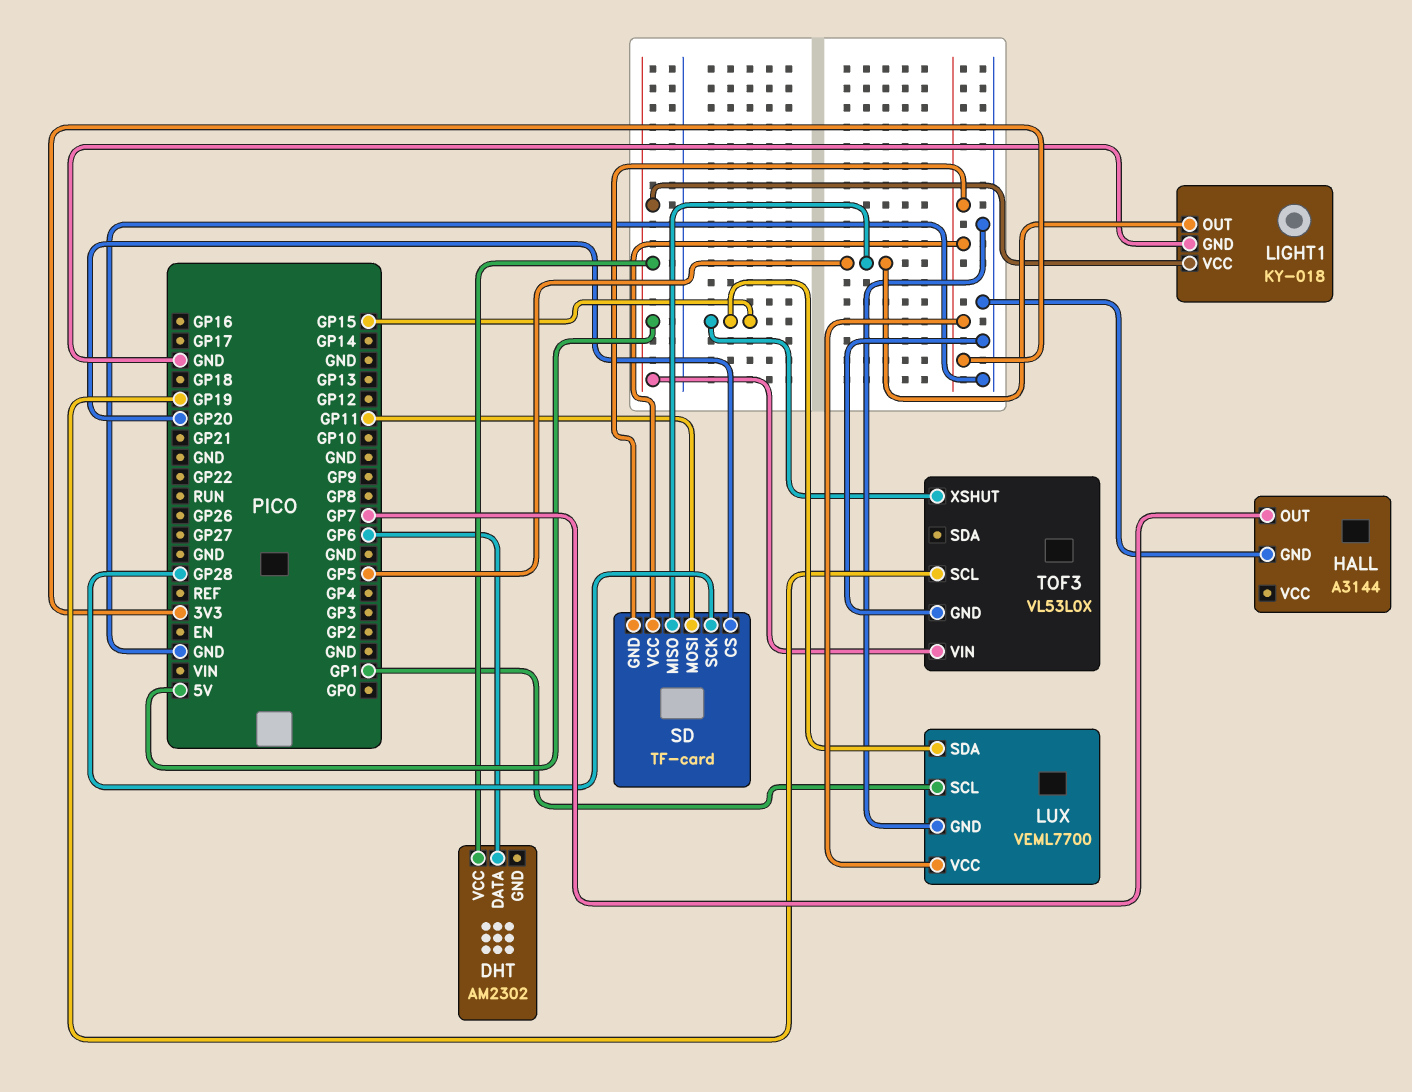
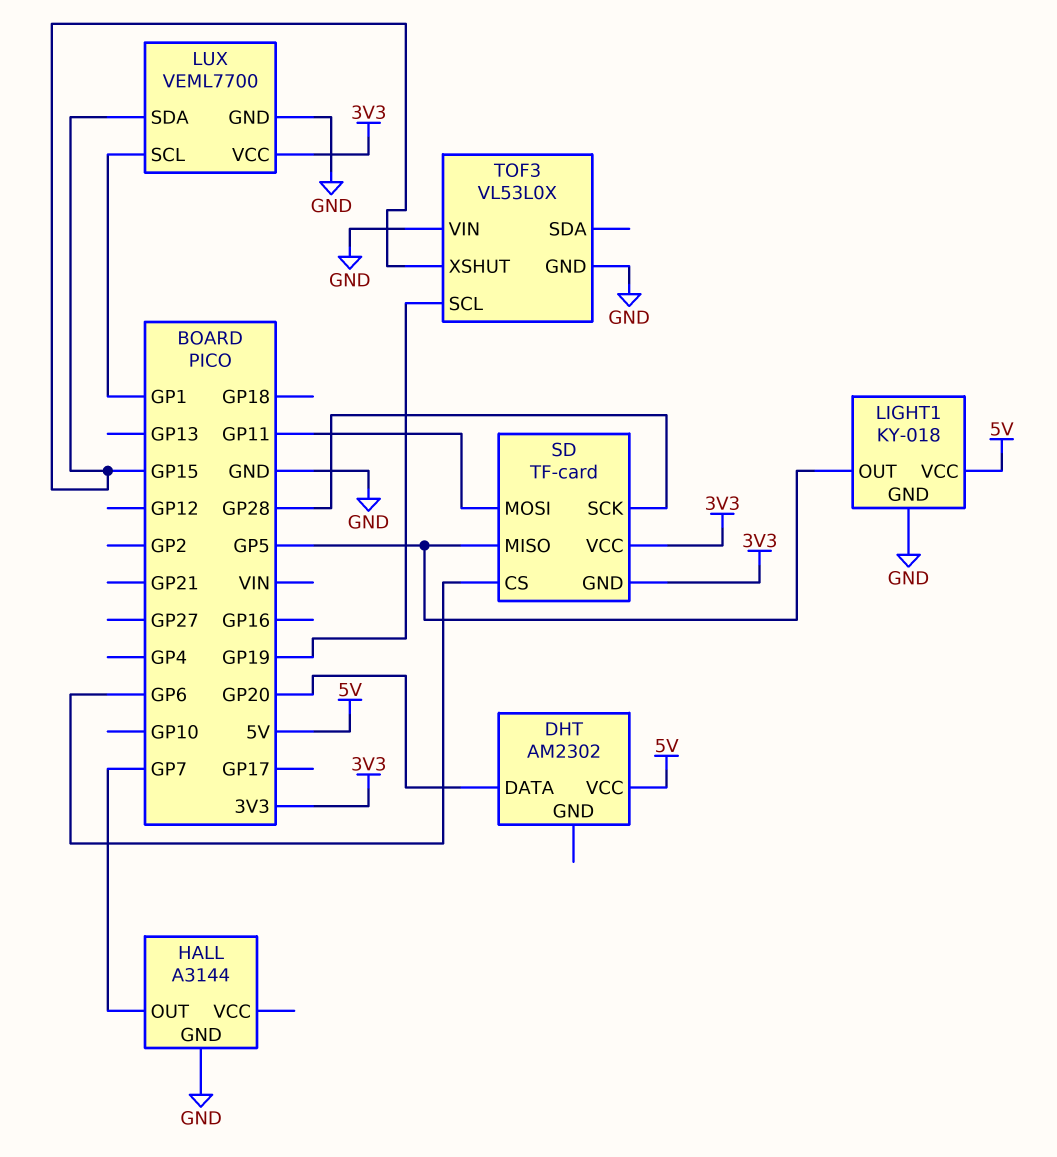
DHT pin DATA: GP6 -> GP20
SD pin CS: GP20 -> GP6
TOF3 pin VIN: 5V -> GND

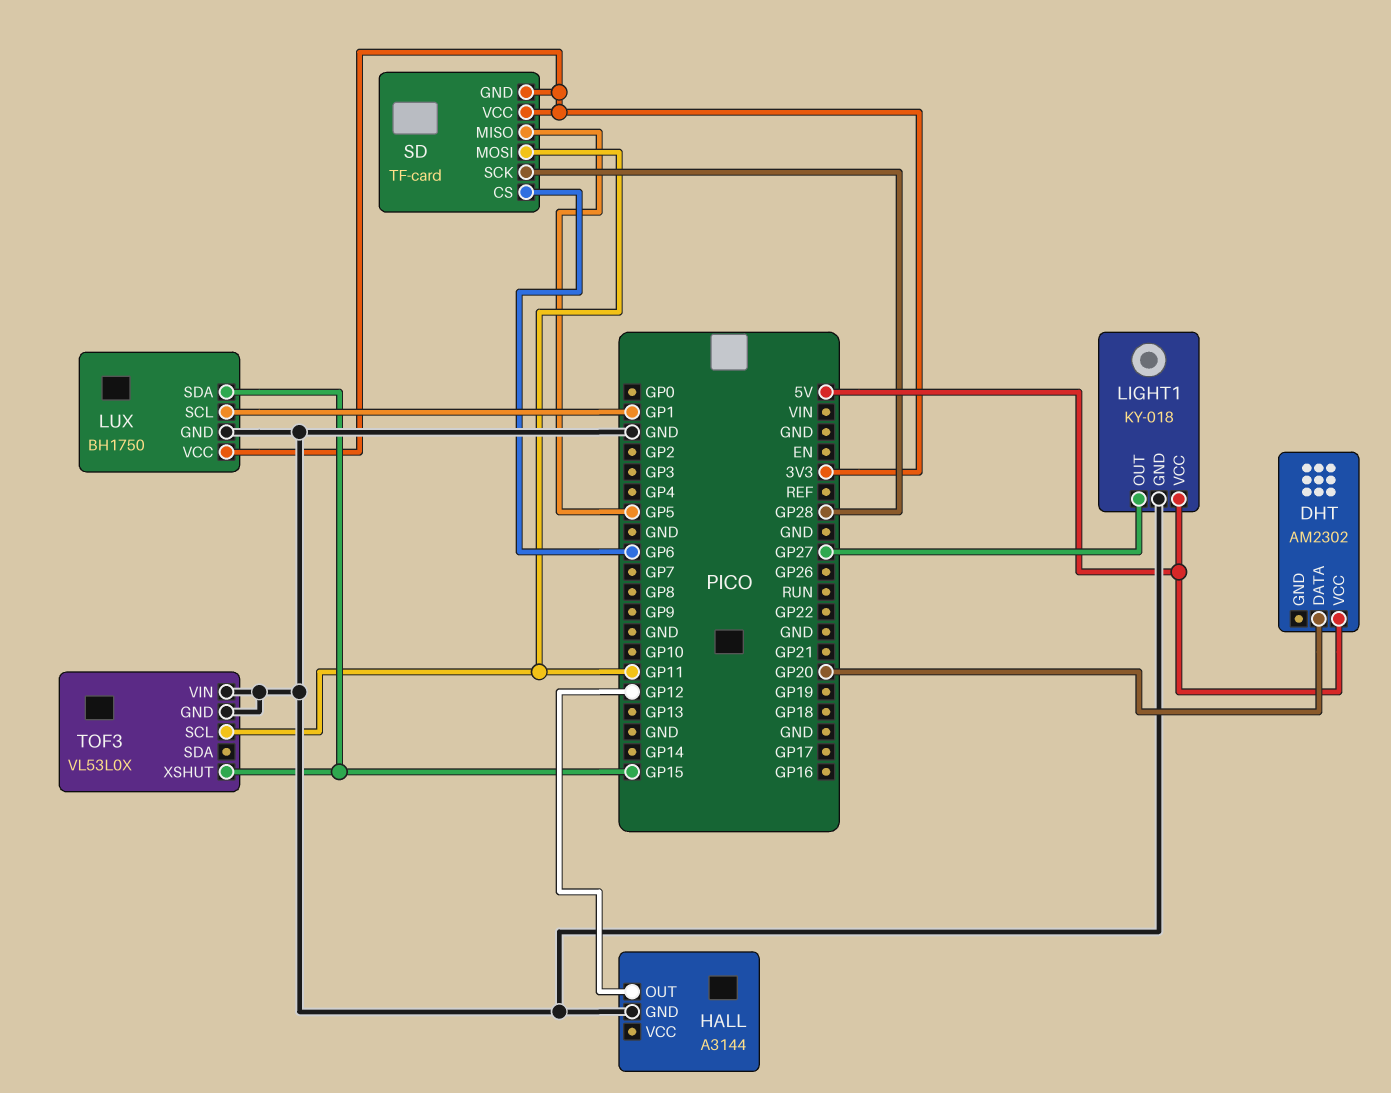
HALL pin OUT: GP7 -> GP12
LIGHT1 pin OUT: GP5 -> GP27
LUX: VEML7700 -> BH1750
TOF3 pin SCL: GP19 -> GP11

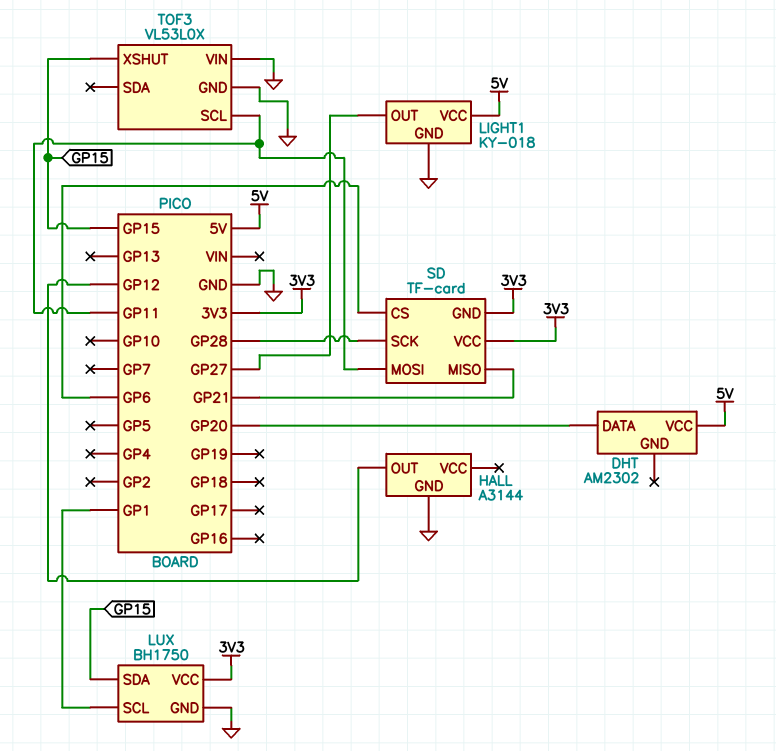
SD pin MISO: GP5 -> GP21

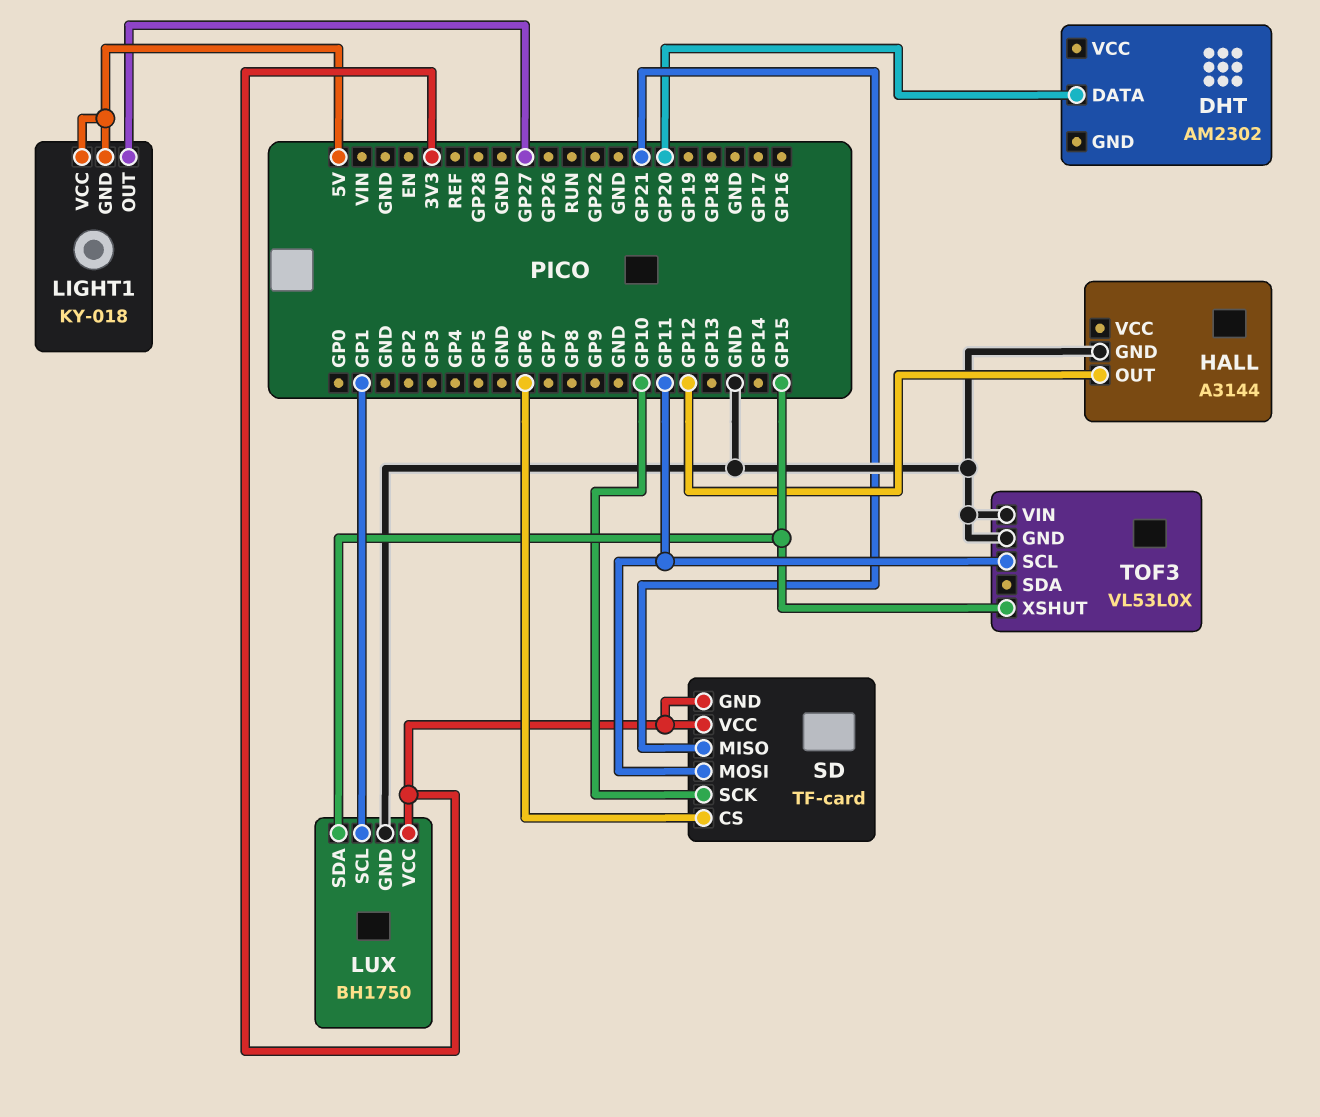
DHT pin VCC: 5V -> none
LIGHT1 pin GND: GND -> 5V
SD pin SCK: GP28 -> GP10

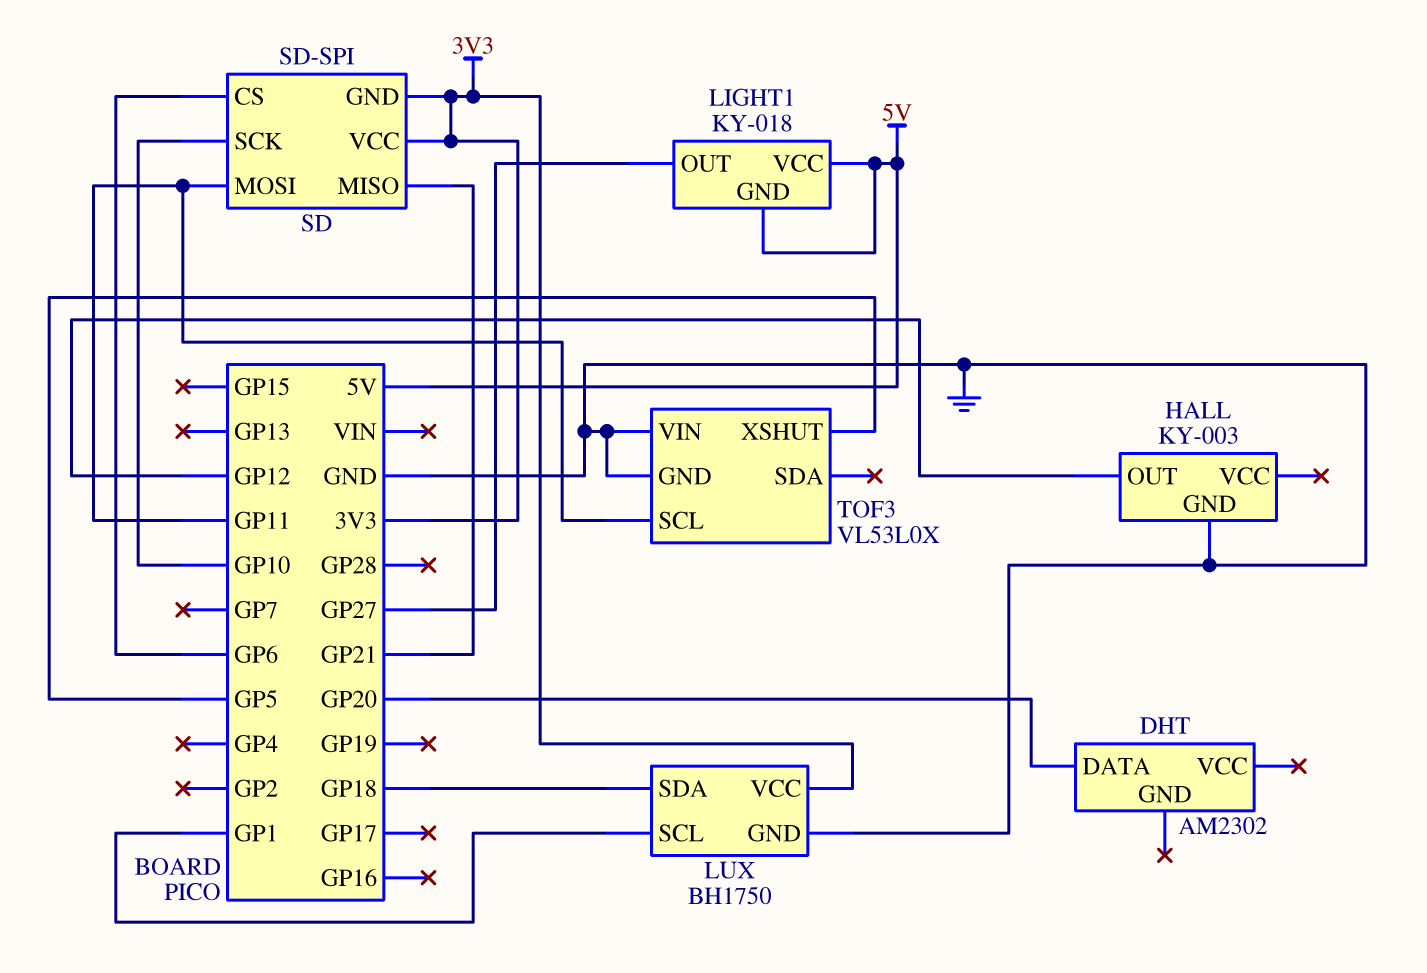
HALL: A3144 -> KY-003
LUX pin SDA: GP15 -> GP18
SD: TF-card -> SD-SPI
TOF3 pin XSHUT: GP15 -> GP5

